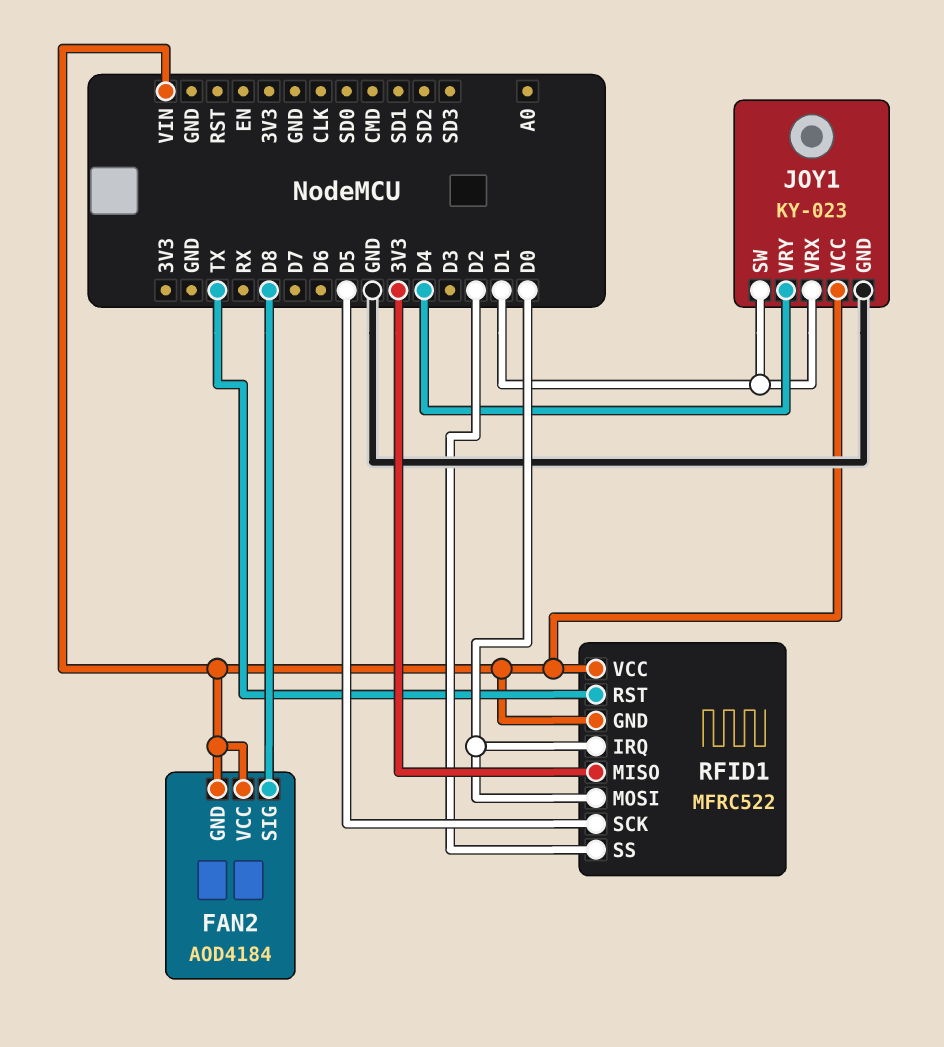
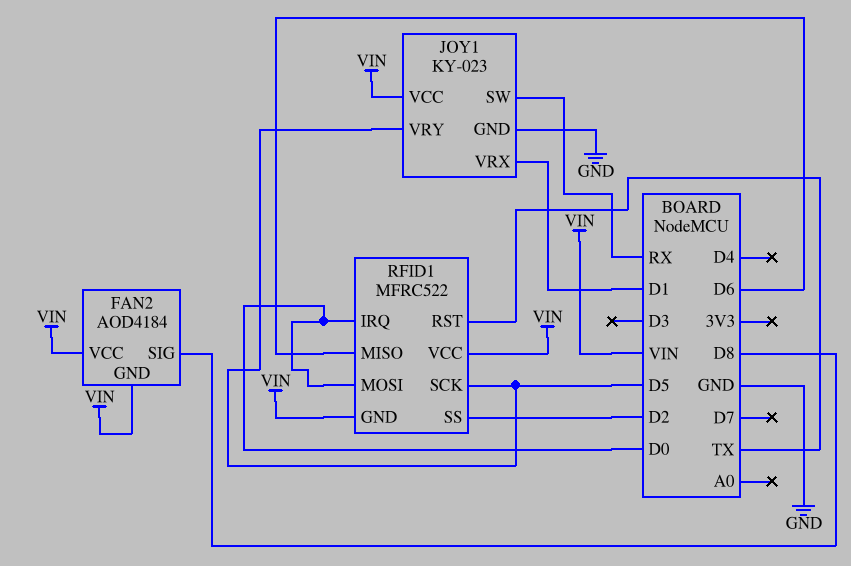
JOY1 pin SW: D1 -> RX
JOY1 pin VRY: D4 -> D5
RFID1 pin MISO: 3V3 -> D6

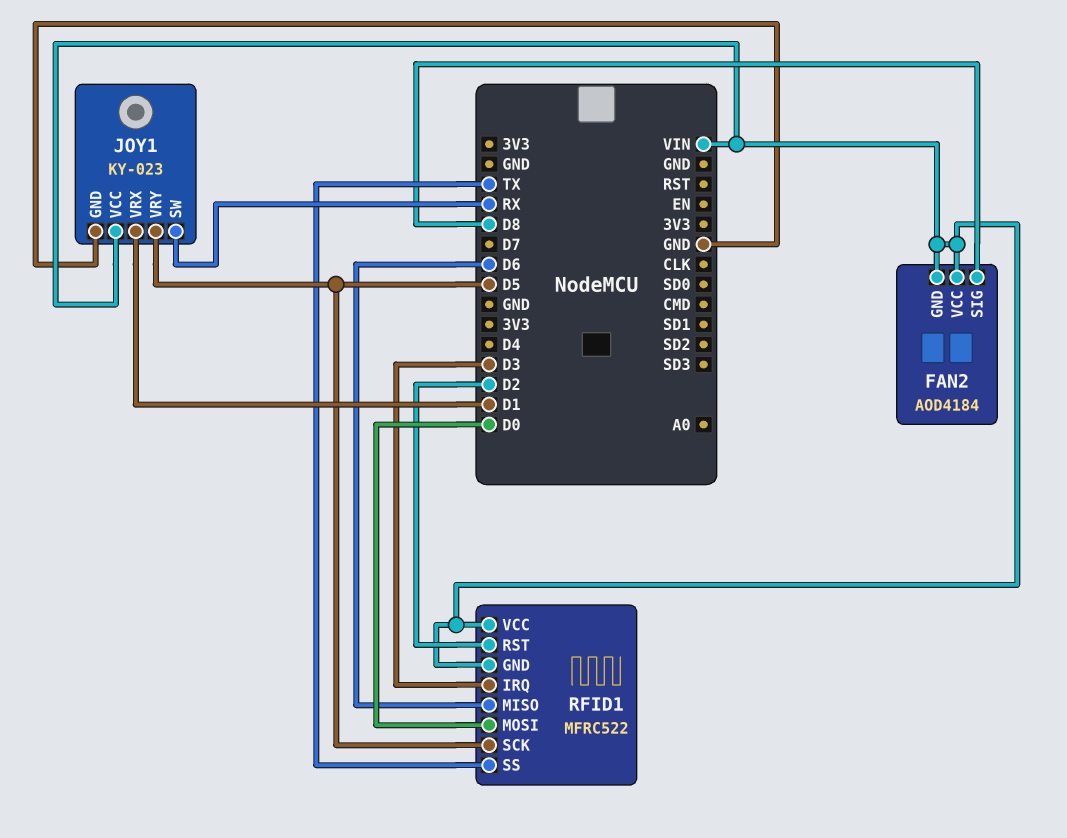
RFID1 pin IRQ: D0 -> D3
RFID1 pin RST: TX -> D2
RFID1 pin SS: D2 -> TX

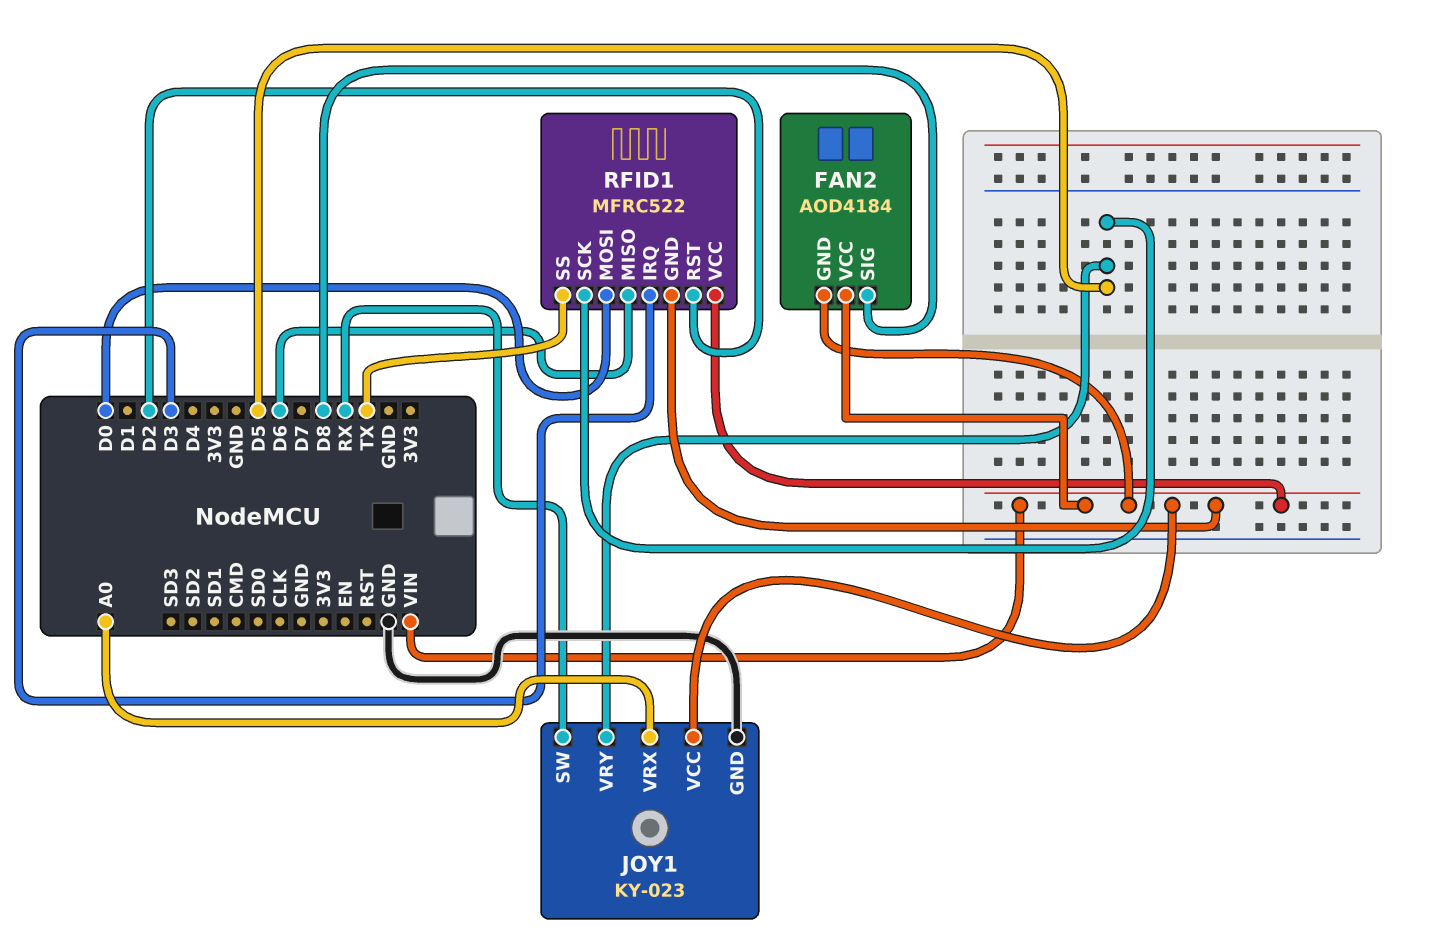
JOY1 pin VRX: D1 -> A0

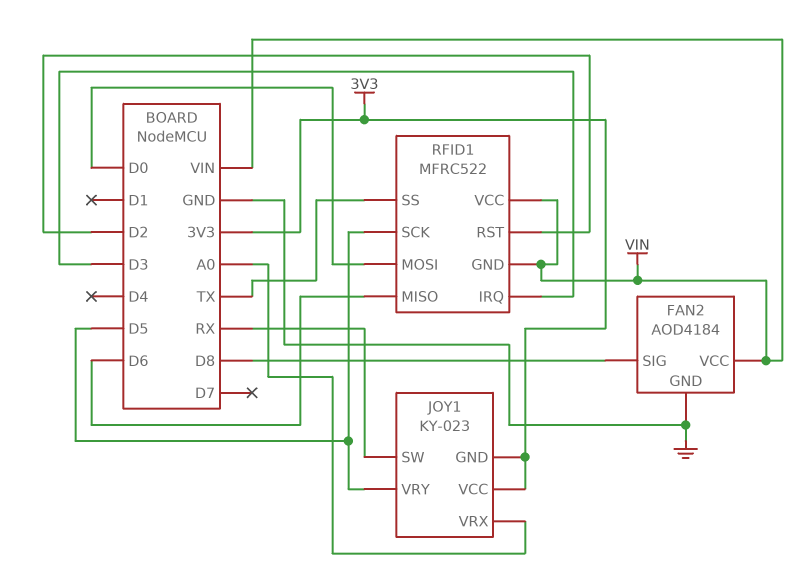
FAN2 pin GND: VIN -> GND
JOY1 pin GND: GND -> 3V3
JOY1 pin VCC: VIN -> 3V3

